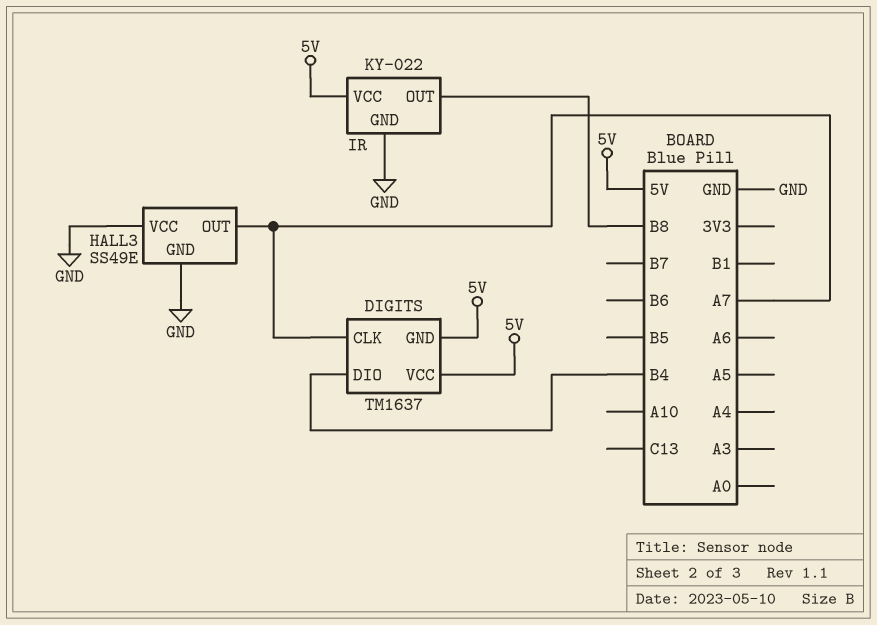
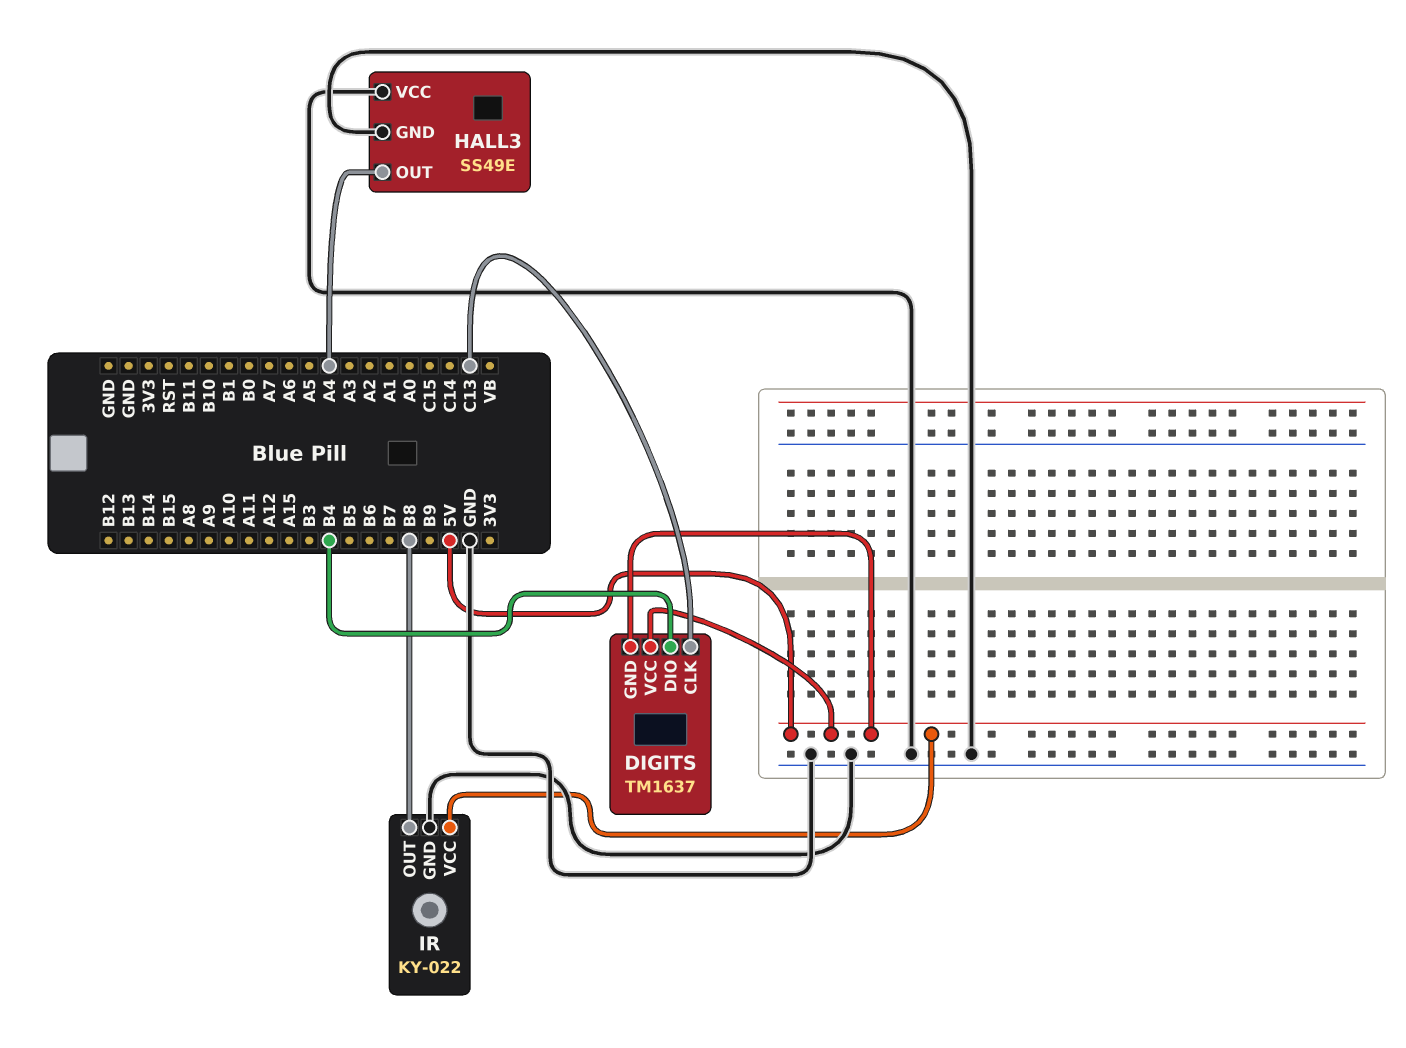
DIGITS pin CLK: A7 -> C13
HALL3 pin OUT: A7 -> A4

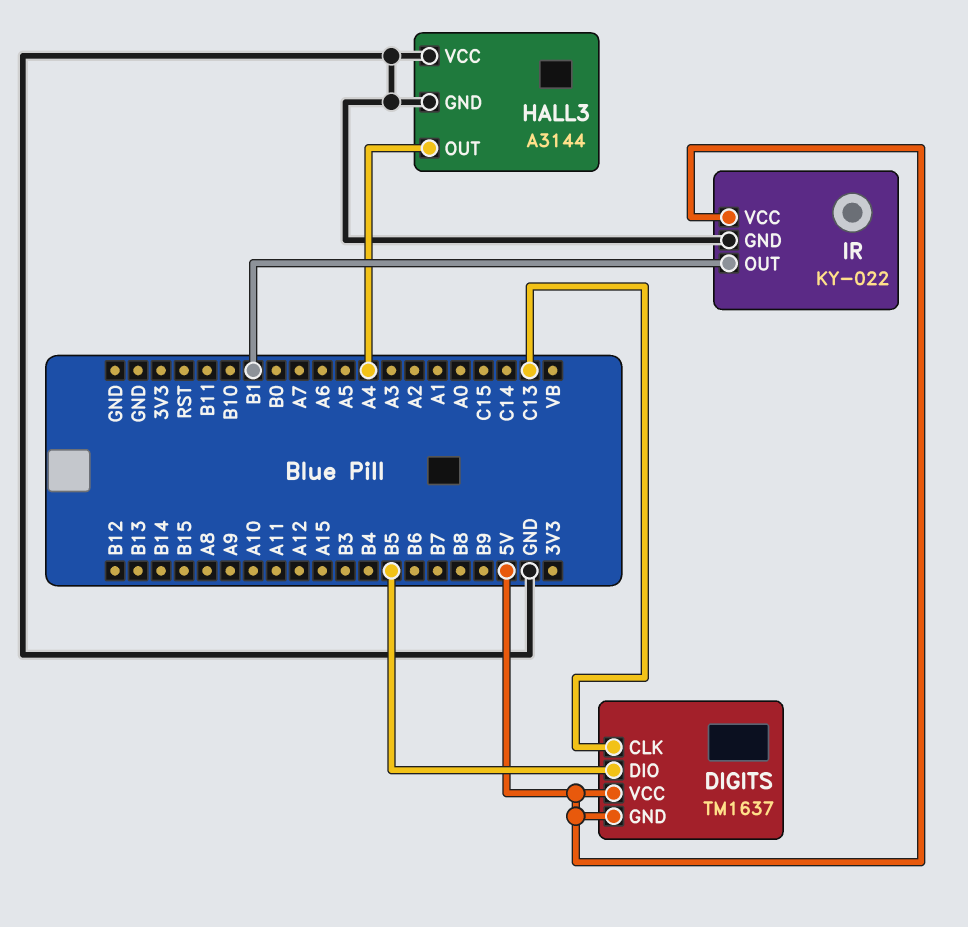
DIGITS pin DIO: B4 -> B5
HALL3: SS49E -> A3144
IR pin OUT: B8 -> B1

